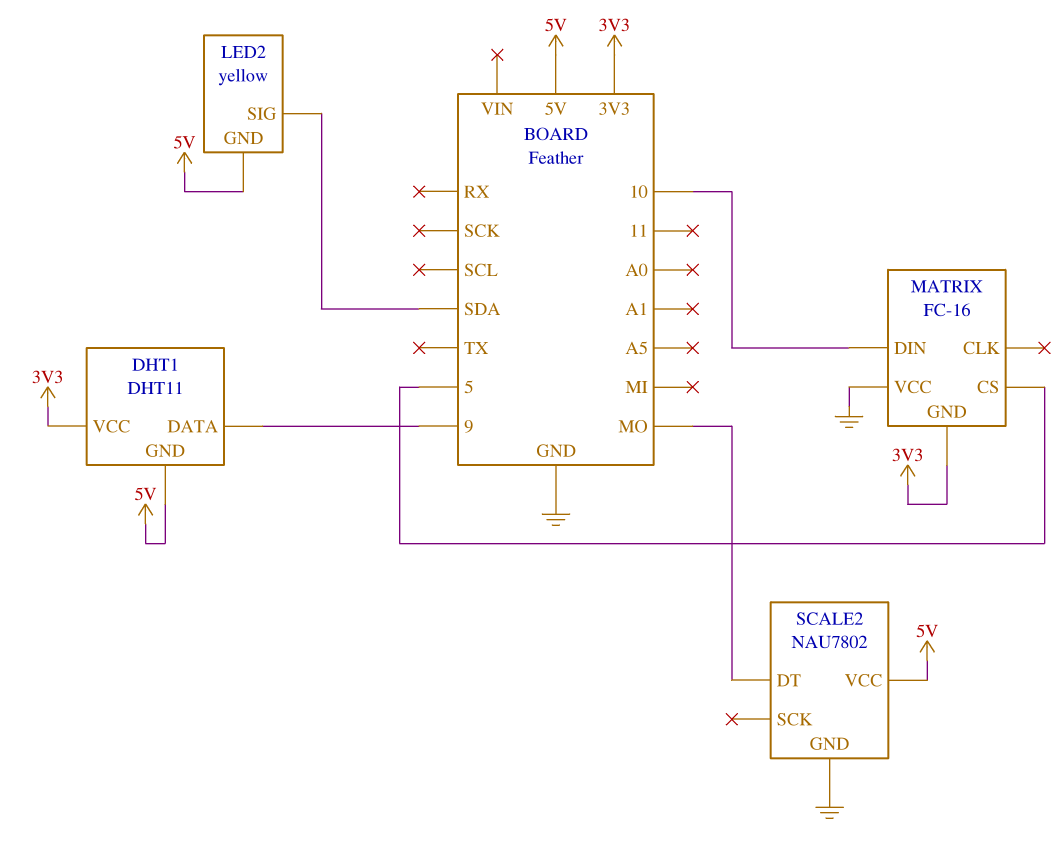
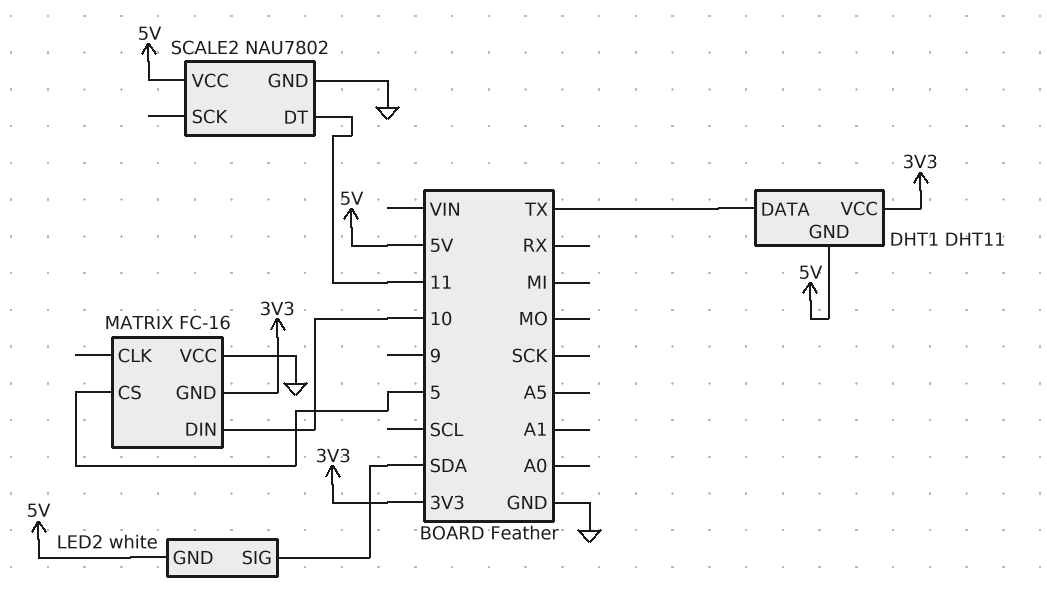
DHT1 pin DATA: 9 -> TX
LED2: yellow -> white
SCALE2 pin DT: MO -> 11

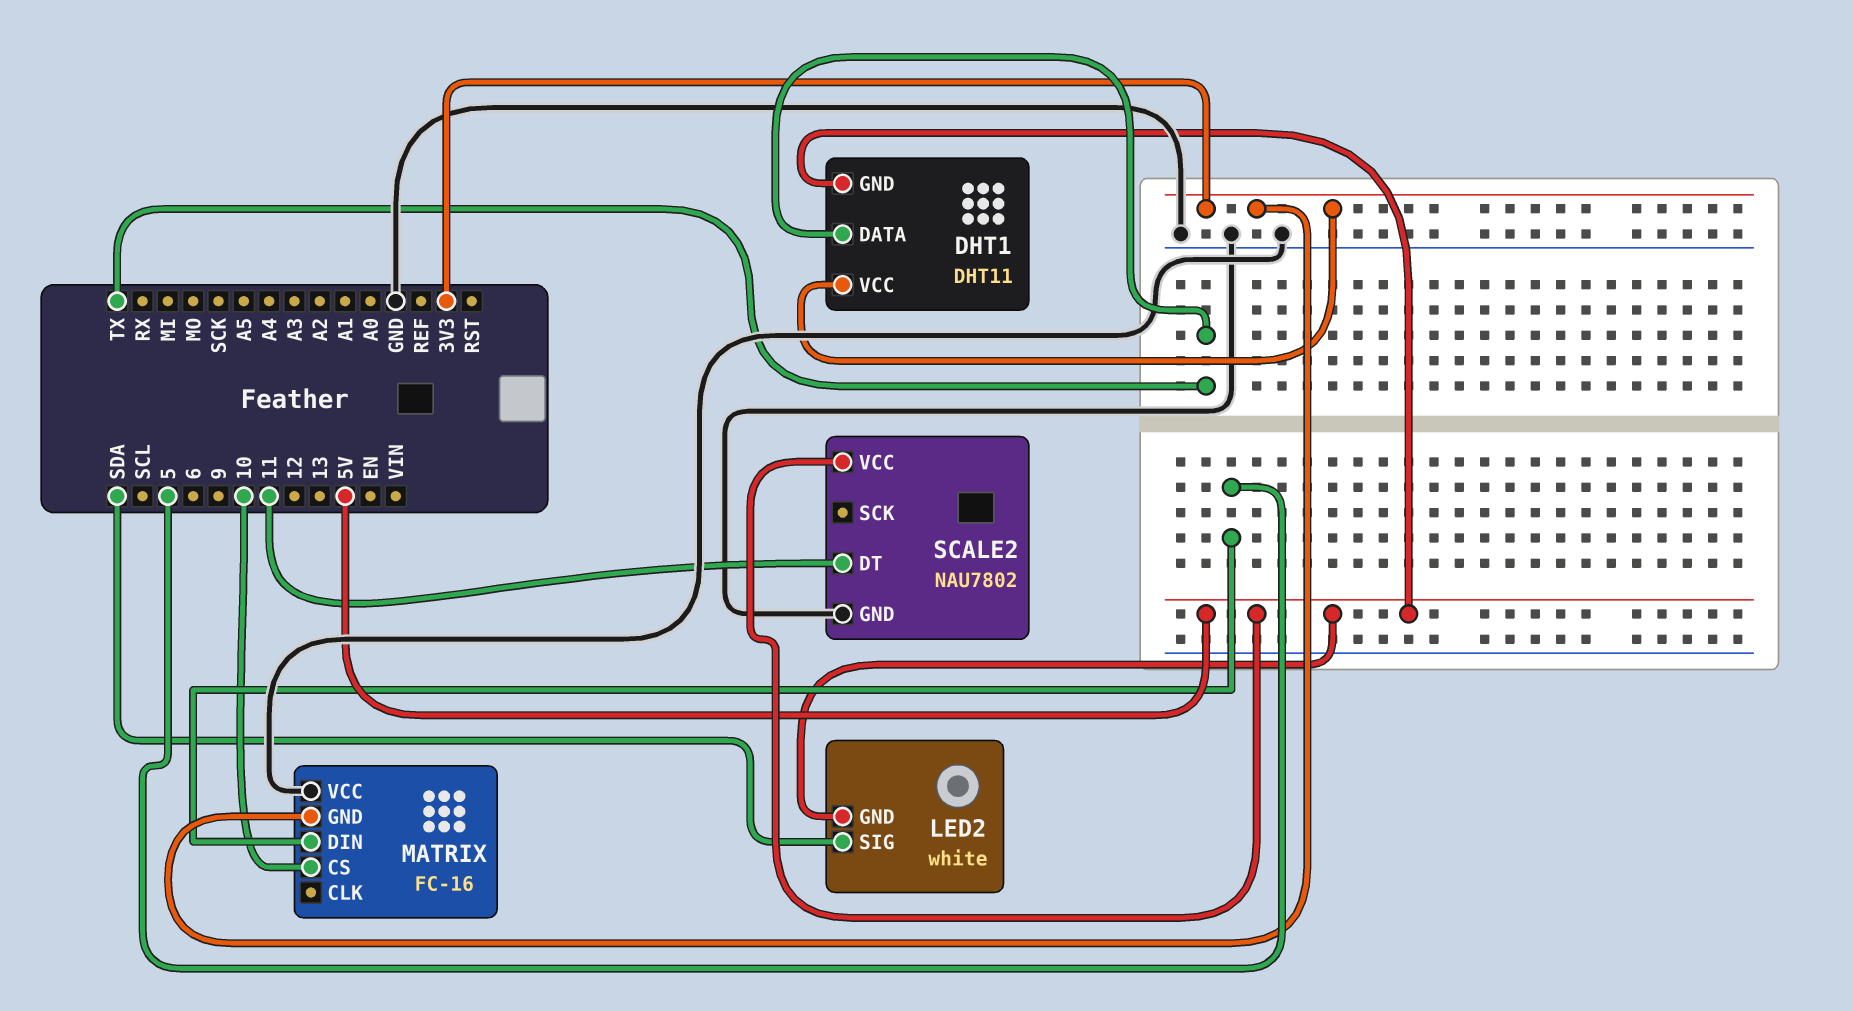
MATRIX pin CS: 5 -> 10
MATRIX pin DIN: 10 -> 5

